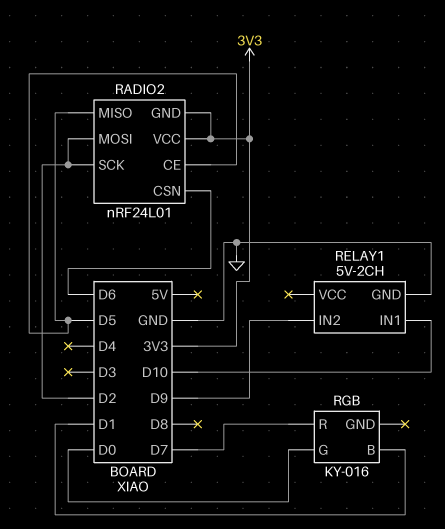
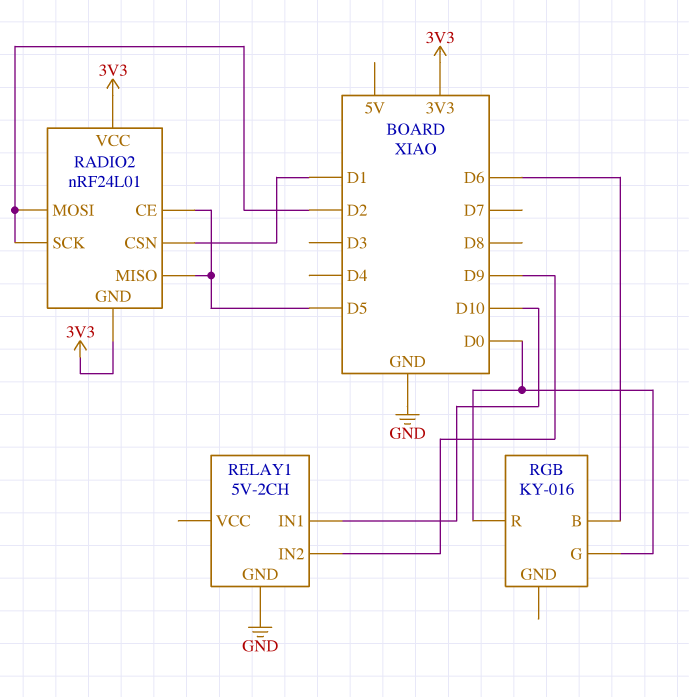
RADIO2 pin CSN: D6 -> D1
RGB pin B: D1 -> D6
RGB pin R: D7 -> D0

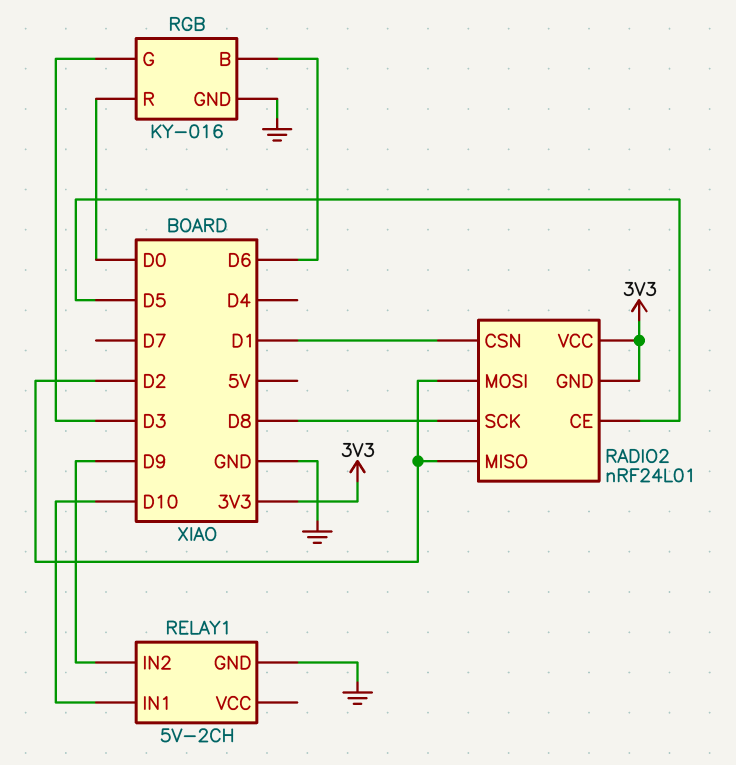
RADIO2 pin MISO: D5 -> D2
RADIO2 pin SCK: D2 -> D8
RGB pin G: D0 -> D3
RGB pin GND: none -> GND

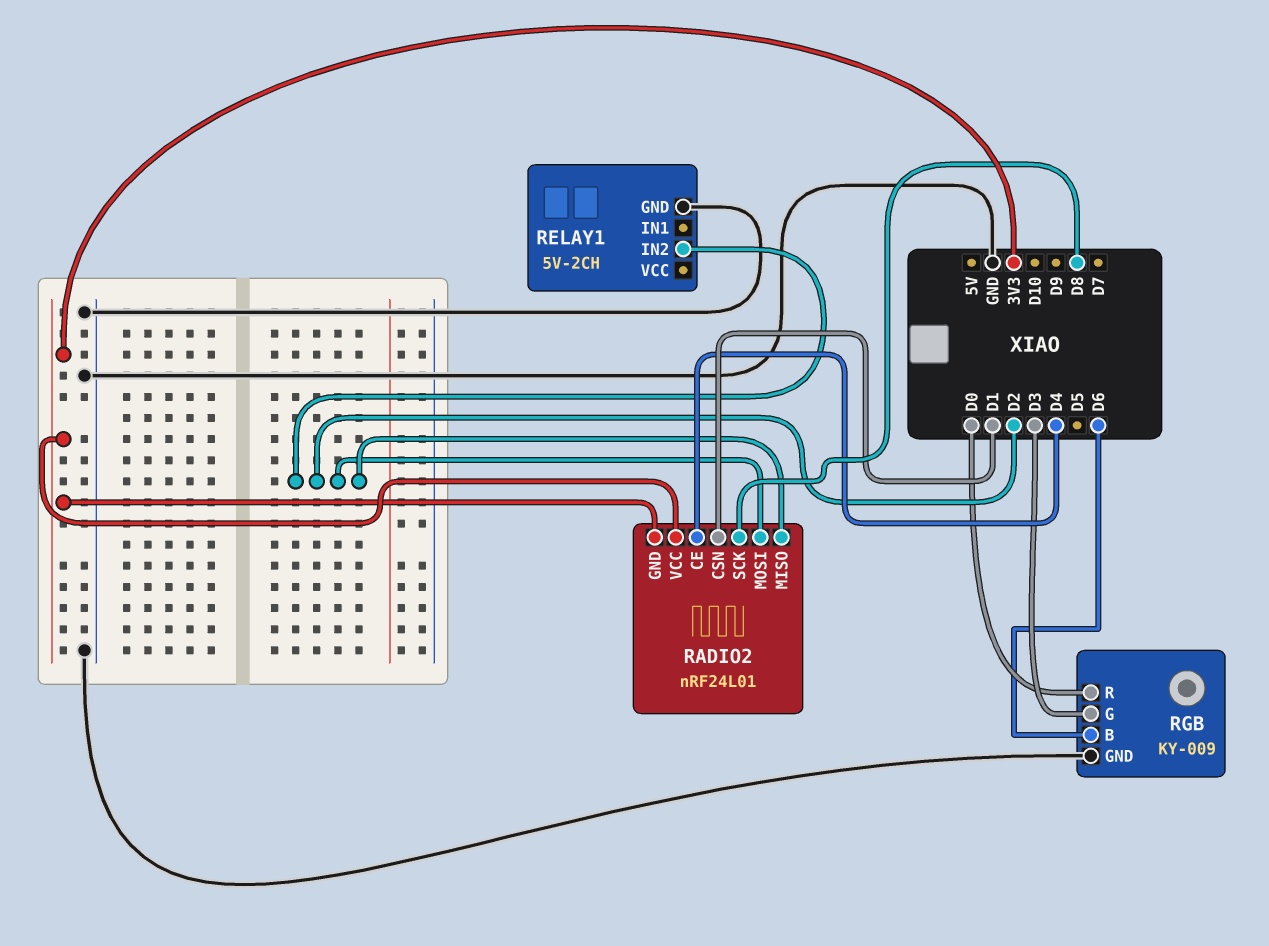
RADIO2 pin CE: D5 -> D4
RELAY1 pin IN1: D10 -> none
RELAY1 pin IN2: D9 -> D2
RGB: KY-016 -> KY-009

